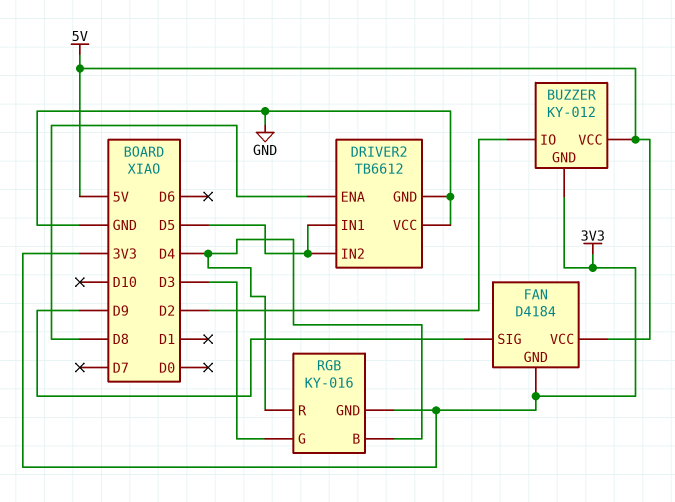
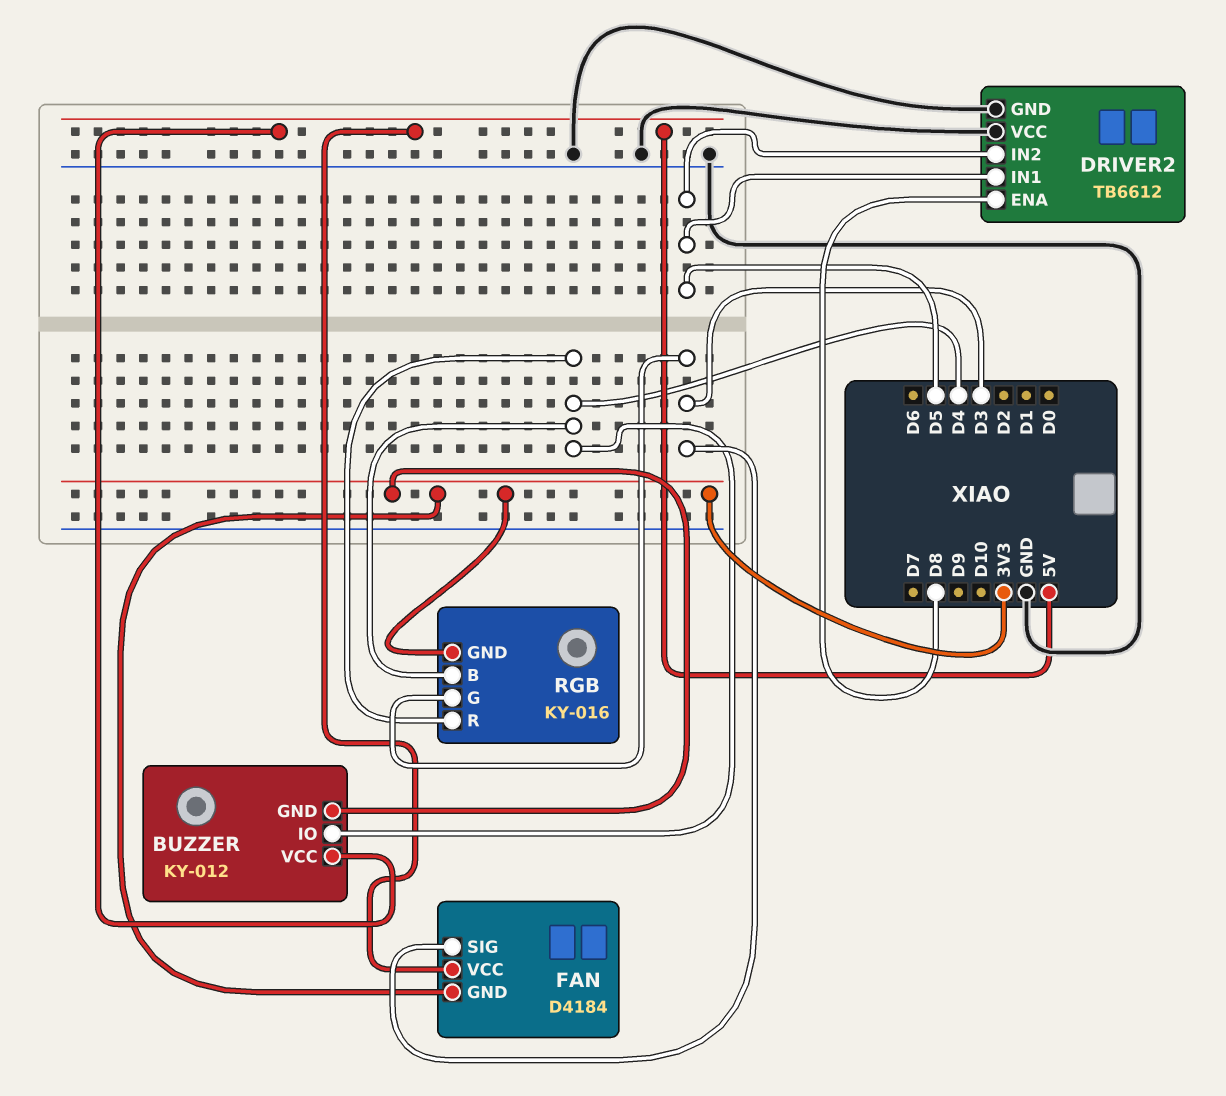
BUZZER pin IO: D2 -> D4
FAN pin SIG: D9 -> D3

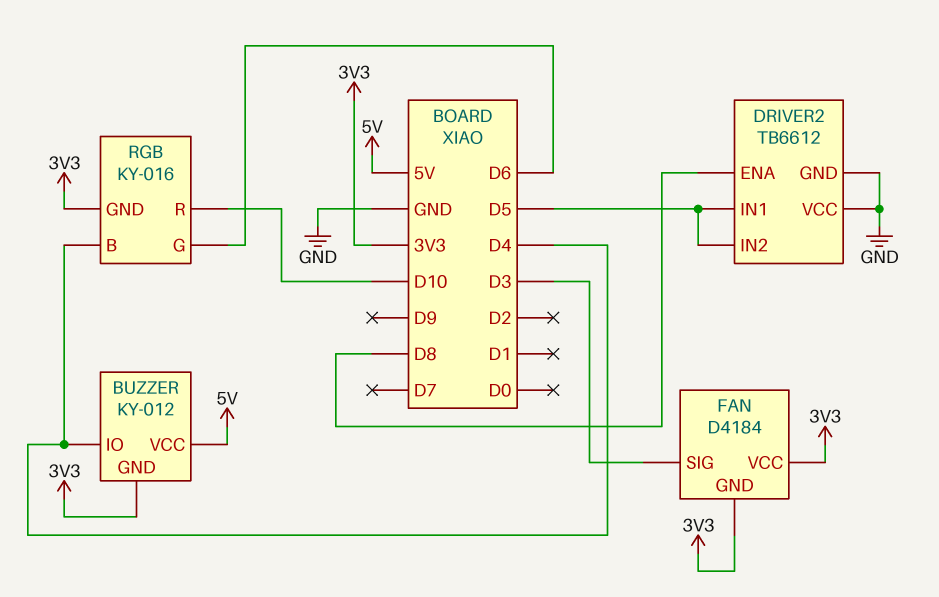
FAN pin VCC: 5V -> 3V3
RGB pin G: D3 -> D6
RGB pin R: D4 -> D10

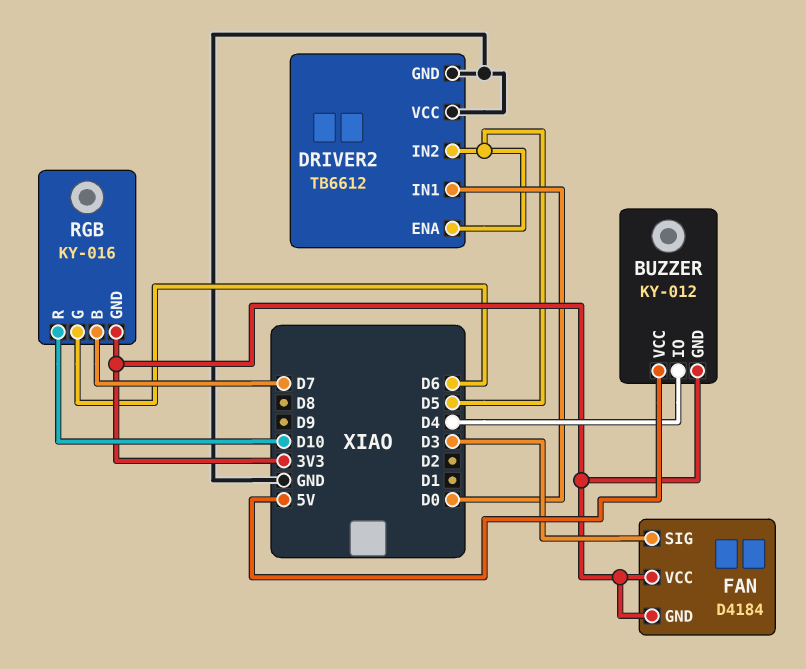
DRIVER2 pin ENA: D8 -> D5
DRIVER2 pin IN1: D5 -> D0
RGB pin B: D4 -> D7

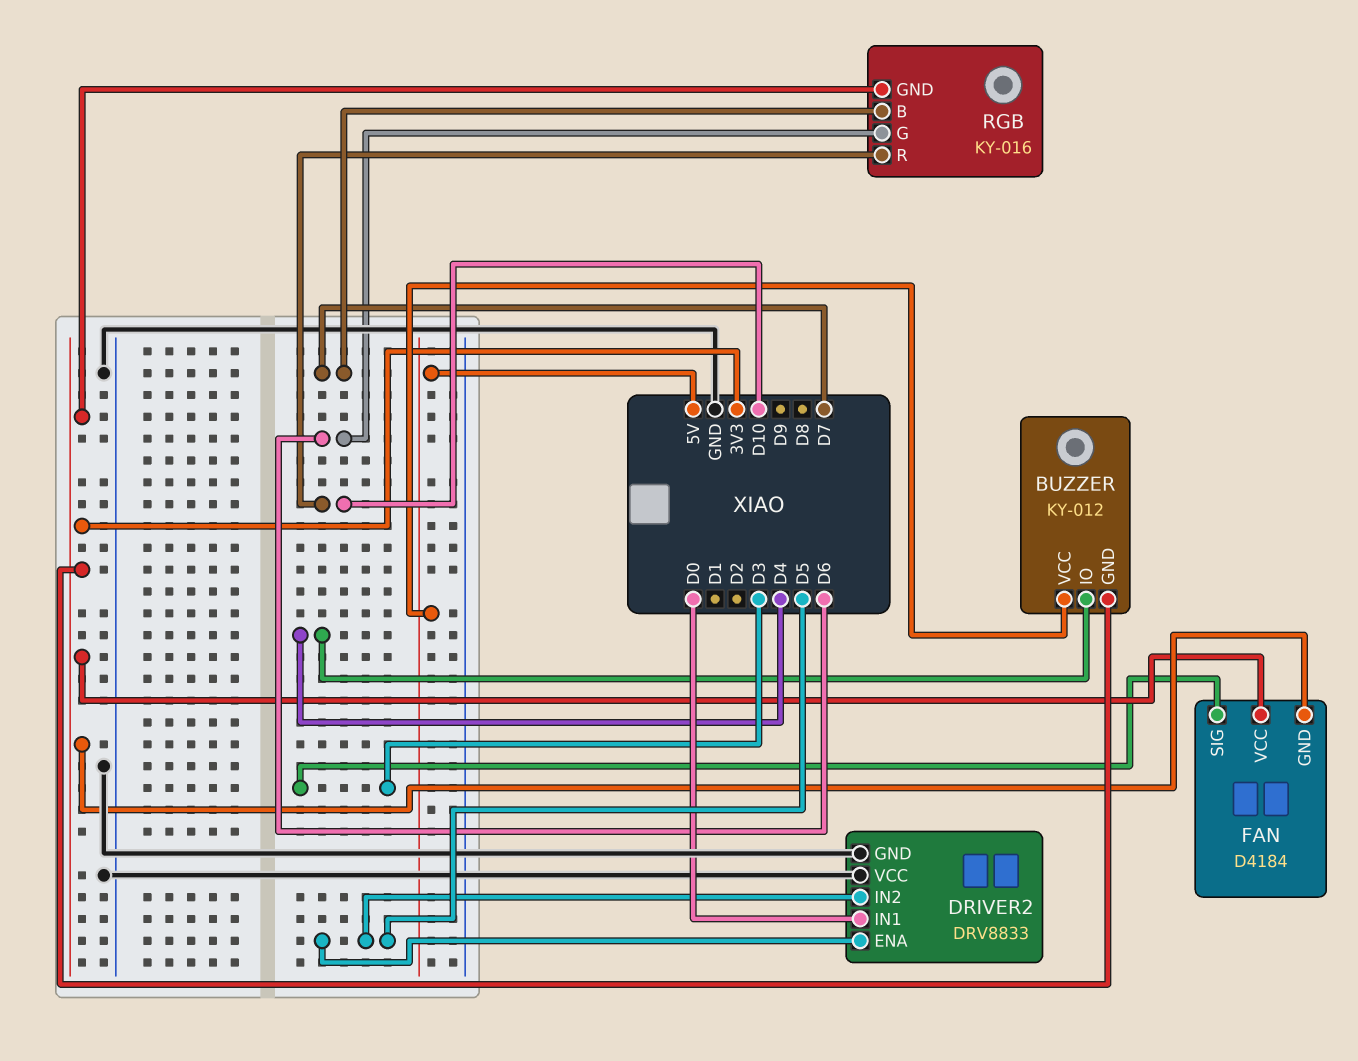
DRIVER2: TB6612 -> DRV8833

